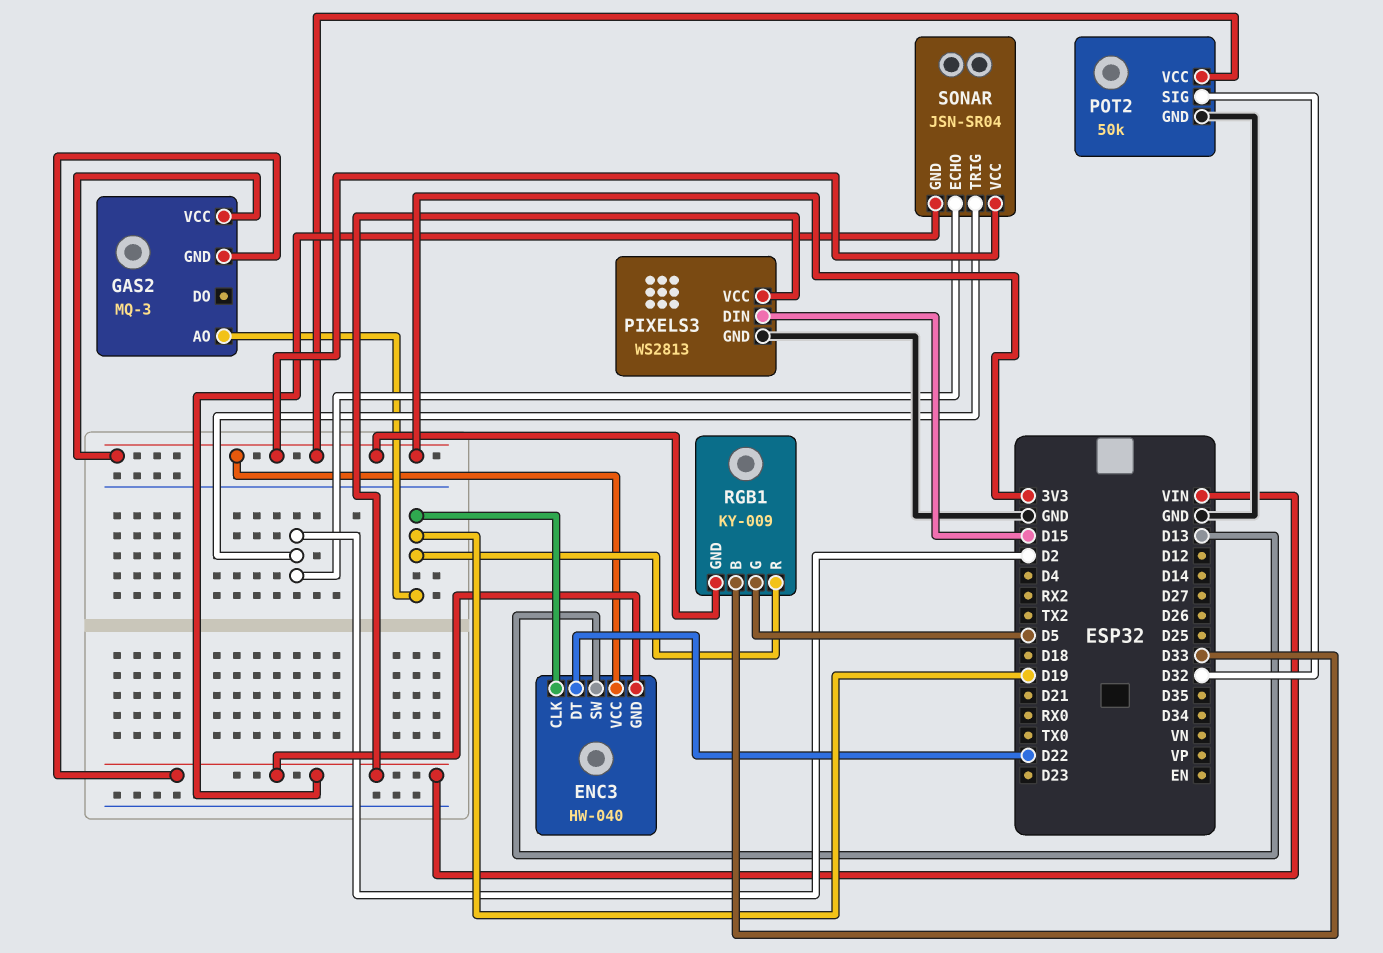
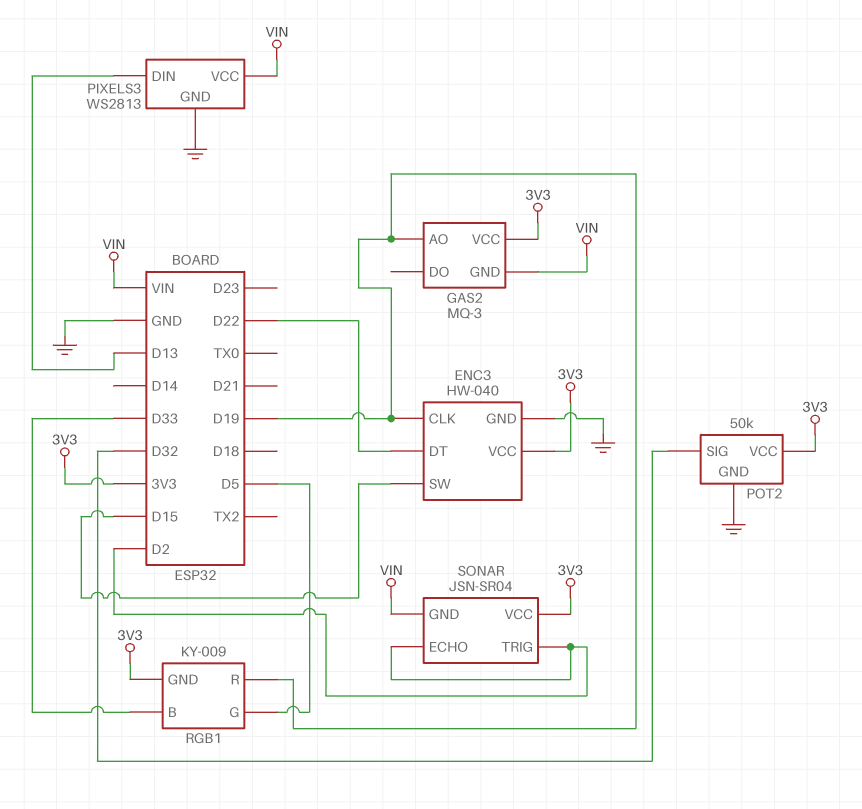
ENC3 pin GND: VIN -> GND
ENC3 pin SW: D13 -> D15
PIXELS3 pin DIN: D15 -> D13

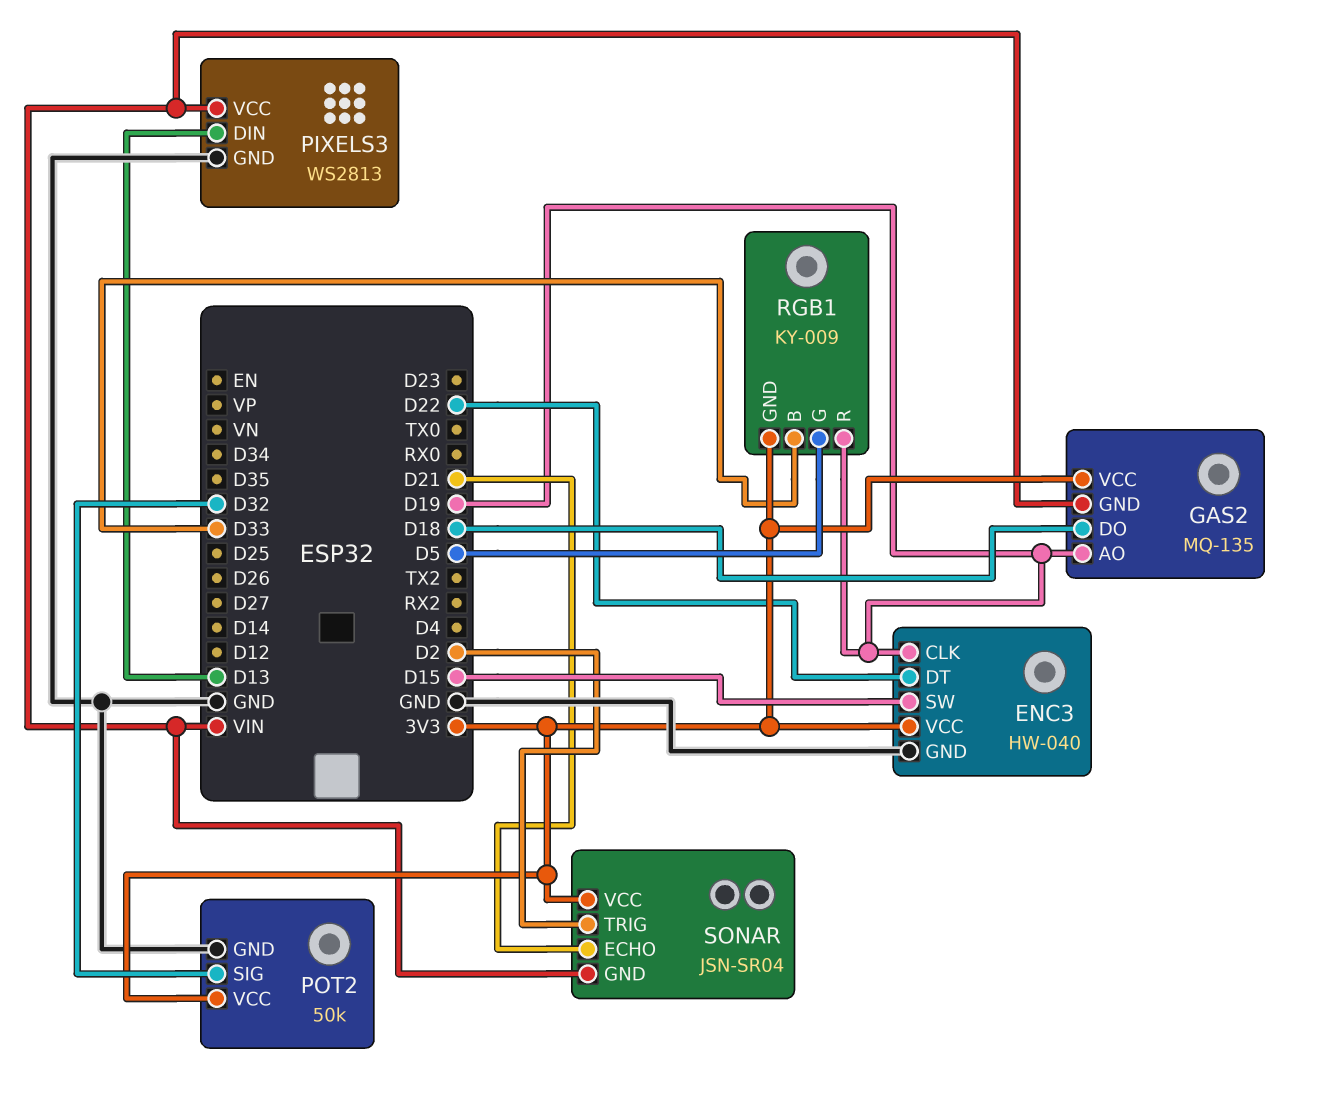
GAS2: MQ-3 -> MQ-135
GAS2 pin DO: none -> D18
SONAR pin ECHO: D2 -> D21

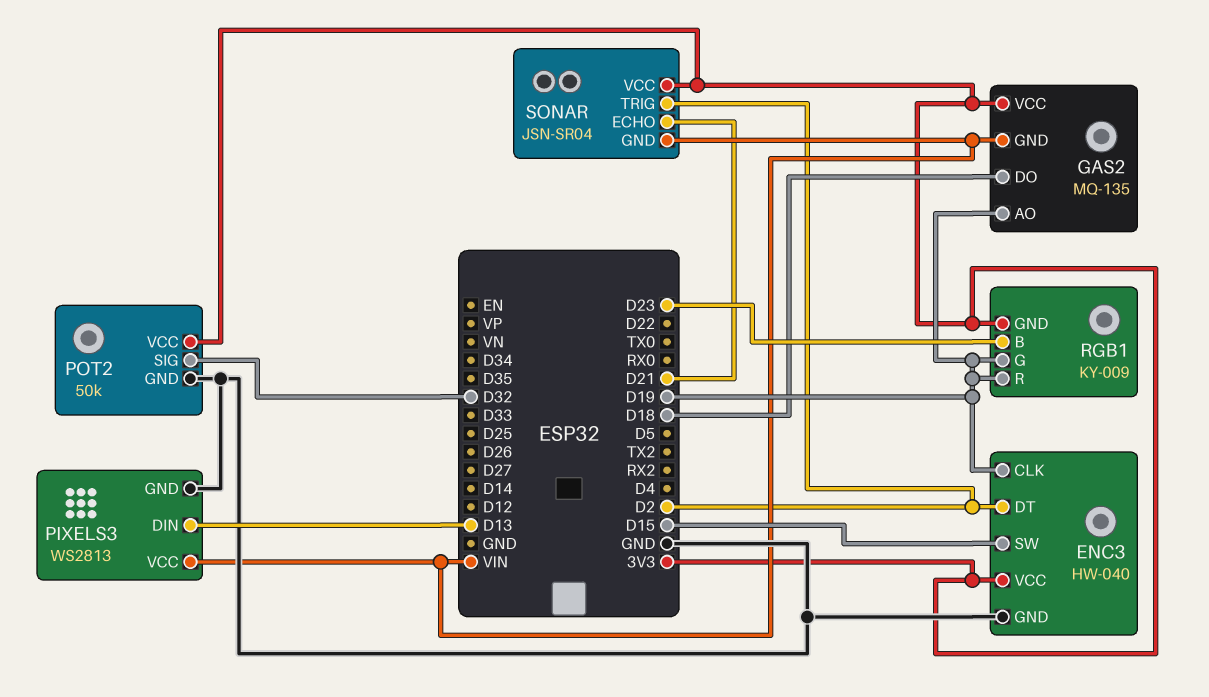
ENC3 pin DT: D22 -> D2
RGB1 pin B: D33 -> D23
RGB1 pin G: D5 -> D19

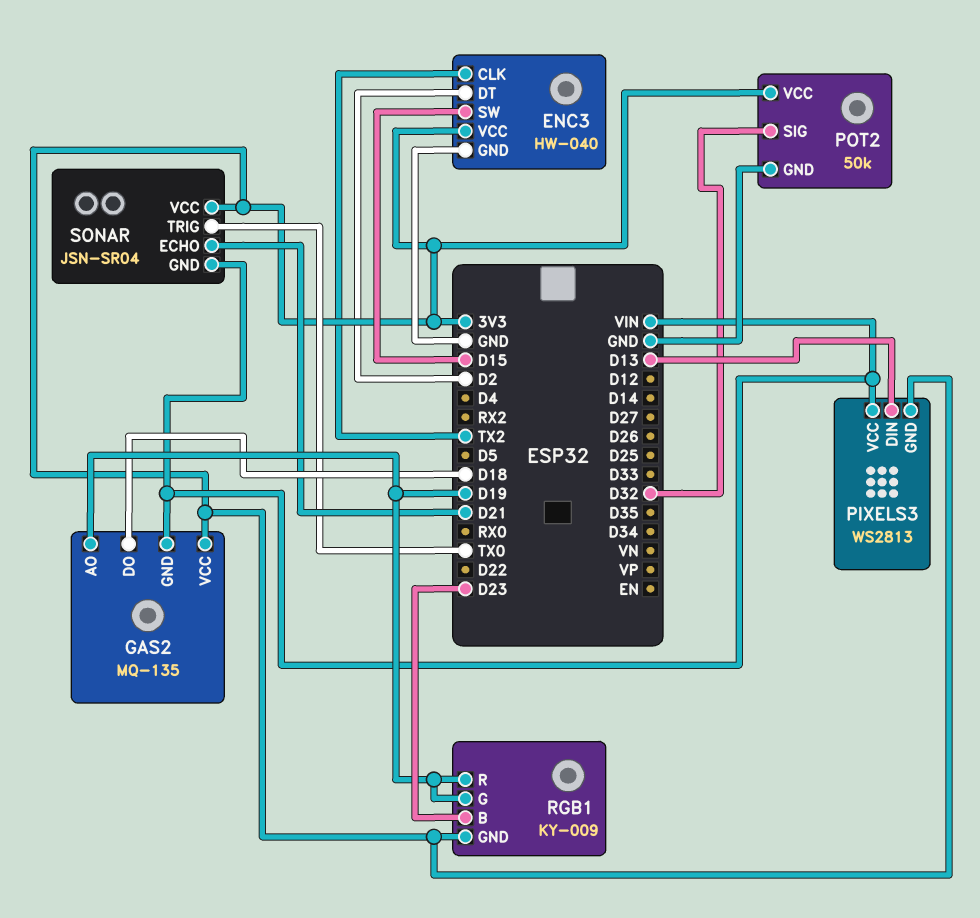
ENC3 pin CLK: D19 -> TX2
PIXELS3 pin GND: GND -> 3V3
SONAR pin TRIG: D2 -> TX0

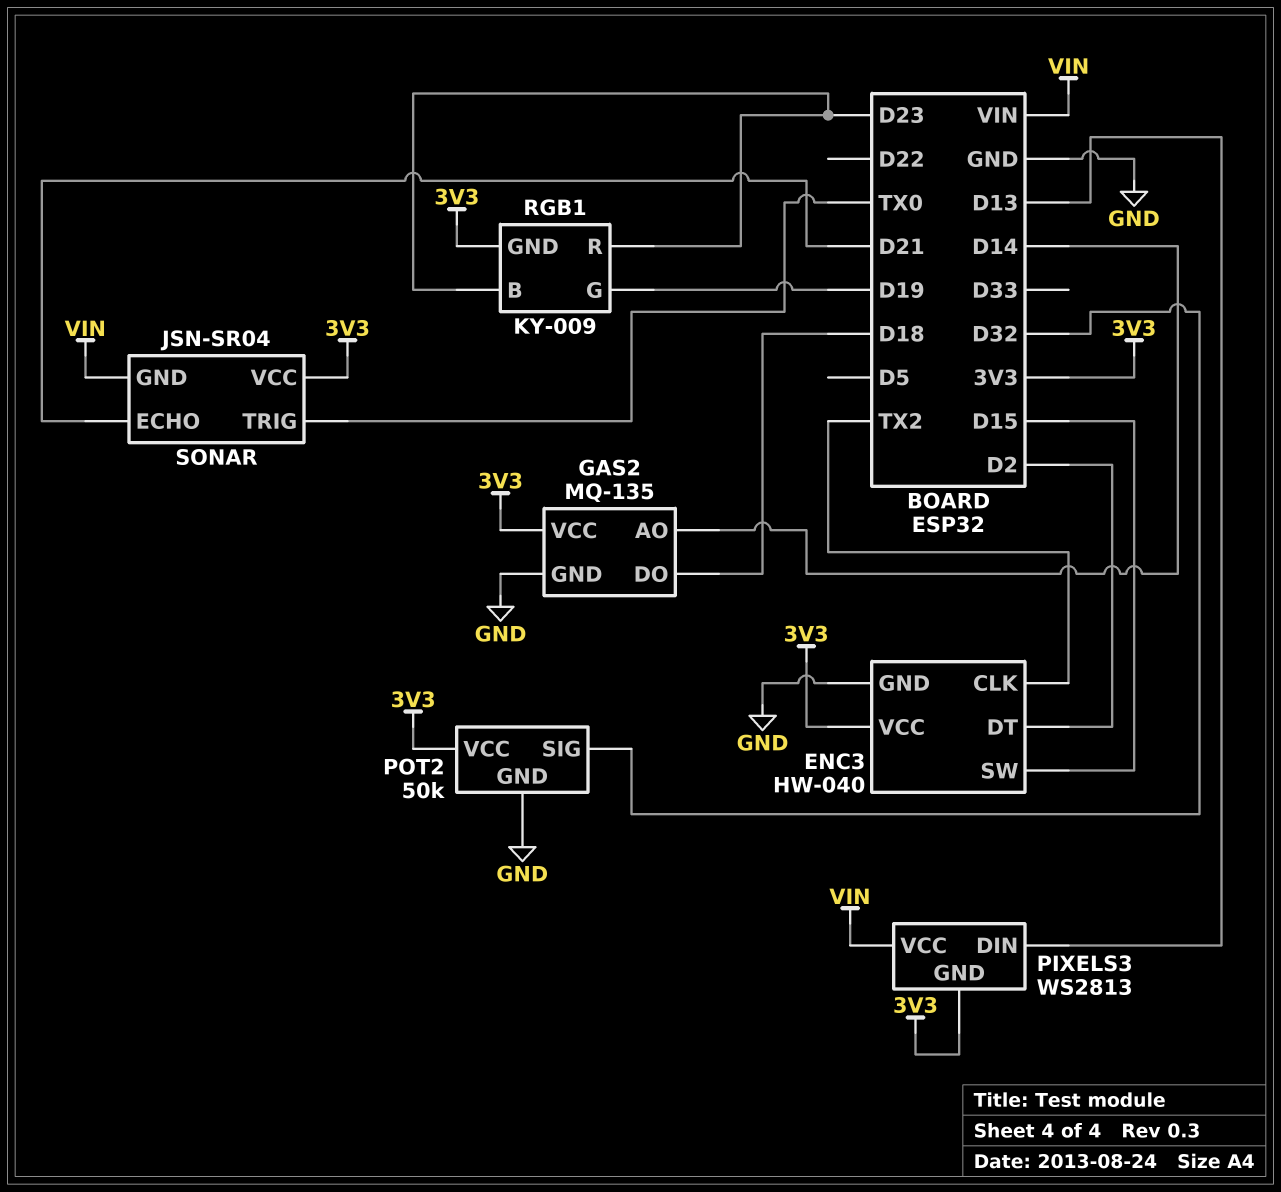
GAS2 pin AO: D19 -> D14
GAS2 pin GND: VIN -> GND
RGB1 pin R: D19 -> D23

